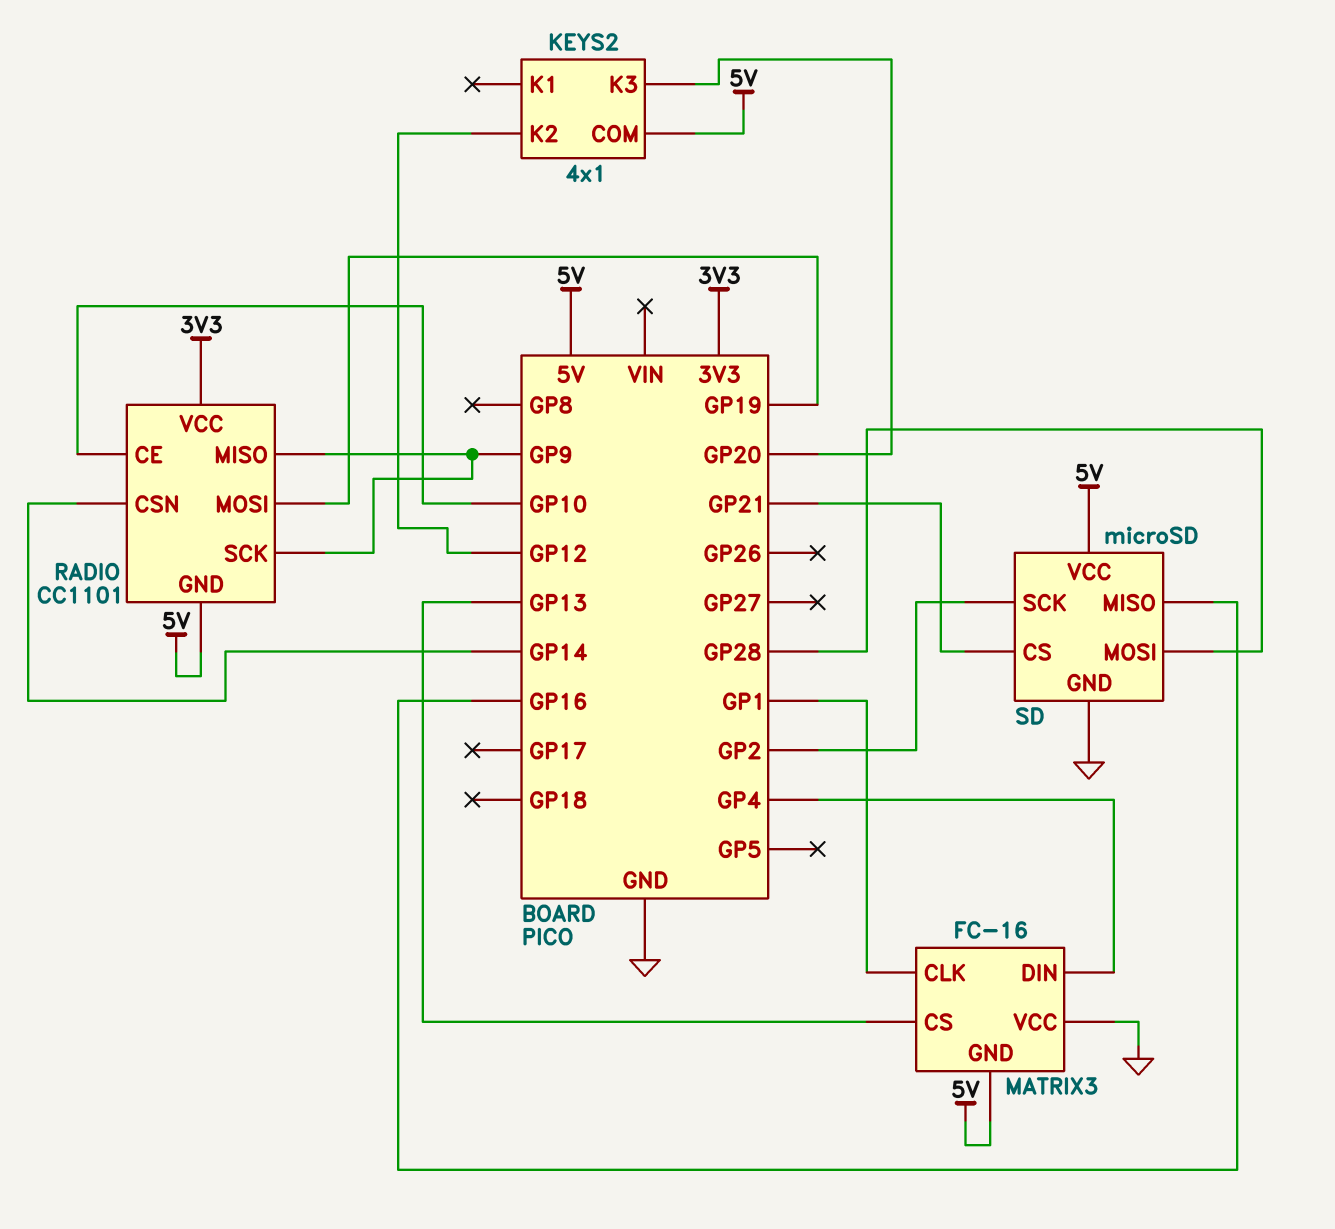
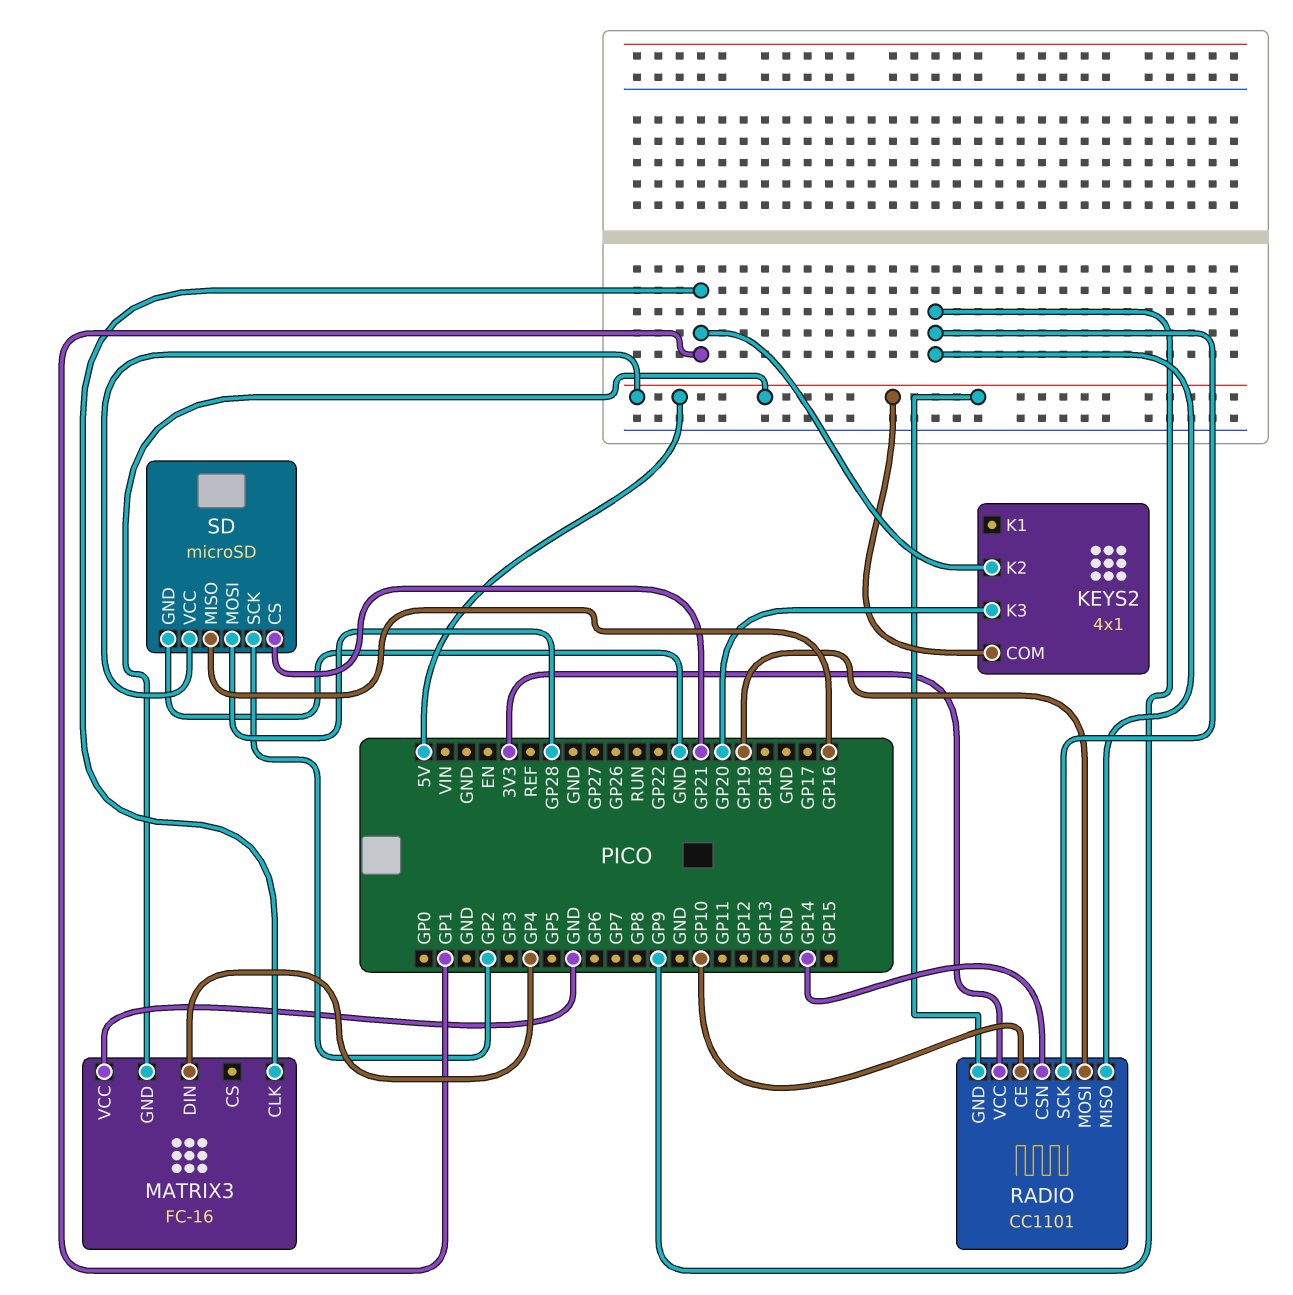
KEYS2 pin K2: GP12 -> GP1
MATRIX3 pin CS: GP13 -> none

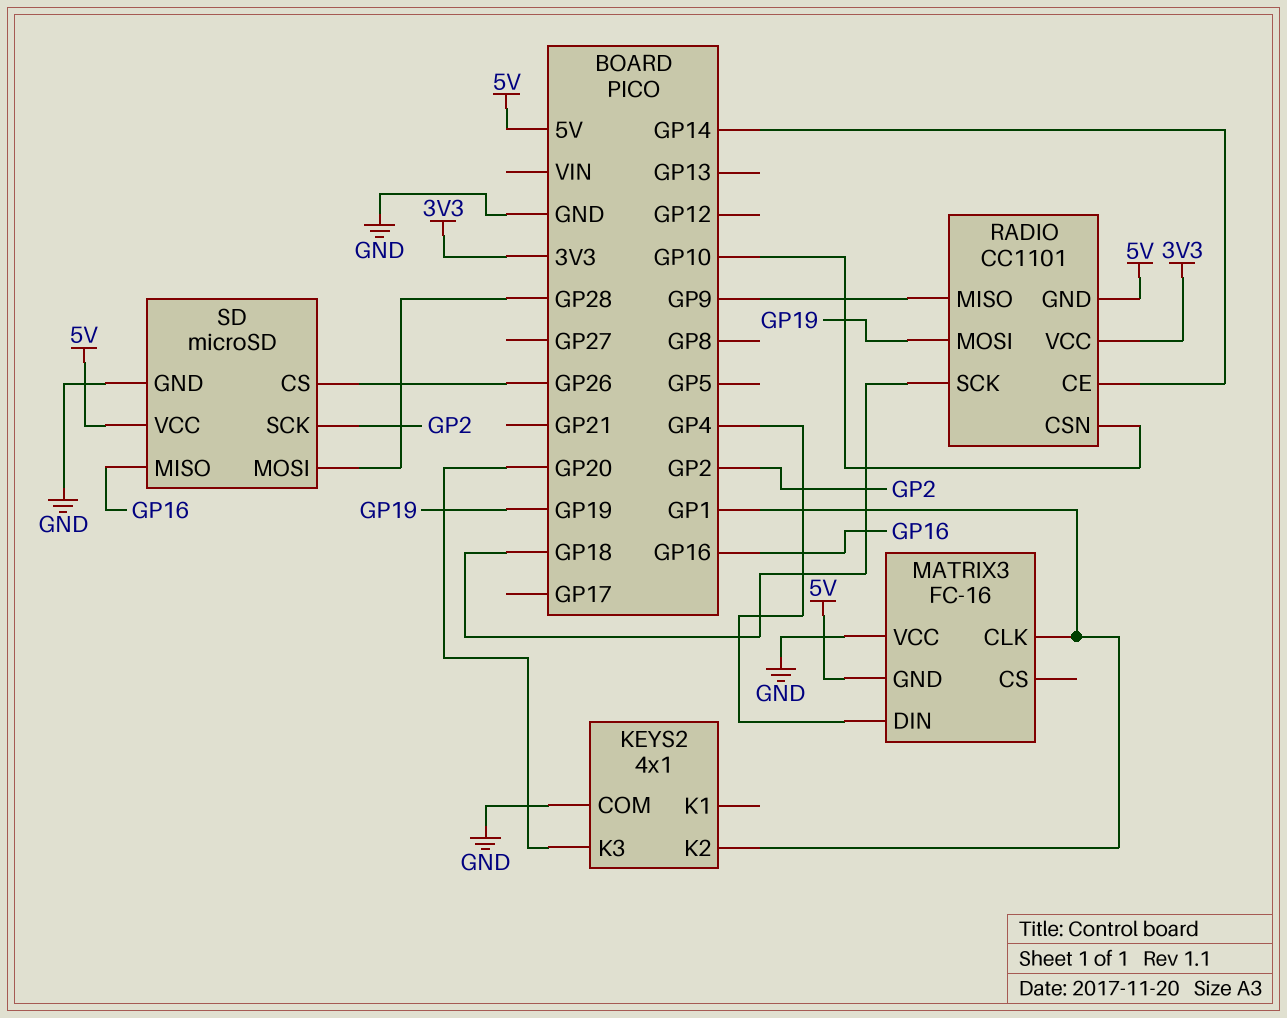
KEYS2 pin COM: 5V -> GND
RADIO pin CE: GP10 -> GP14
RADIO pin CSN: GP14 -> GP10
RADIO pin SCK: GP9 -> GP18
SD pin CS: GP21 -> GP26

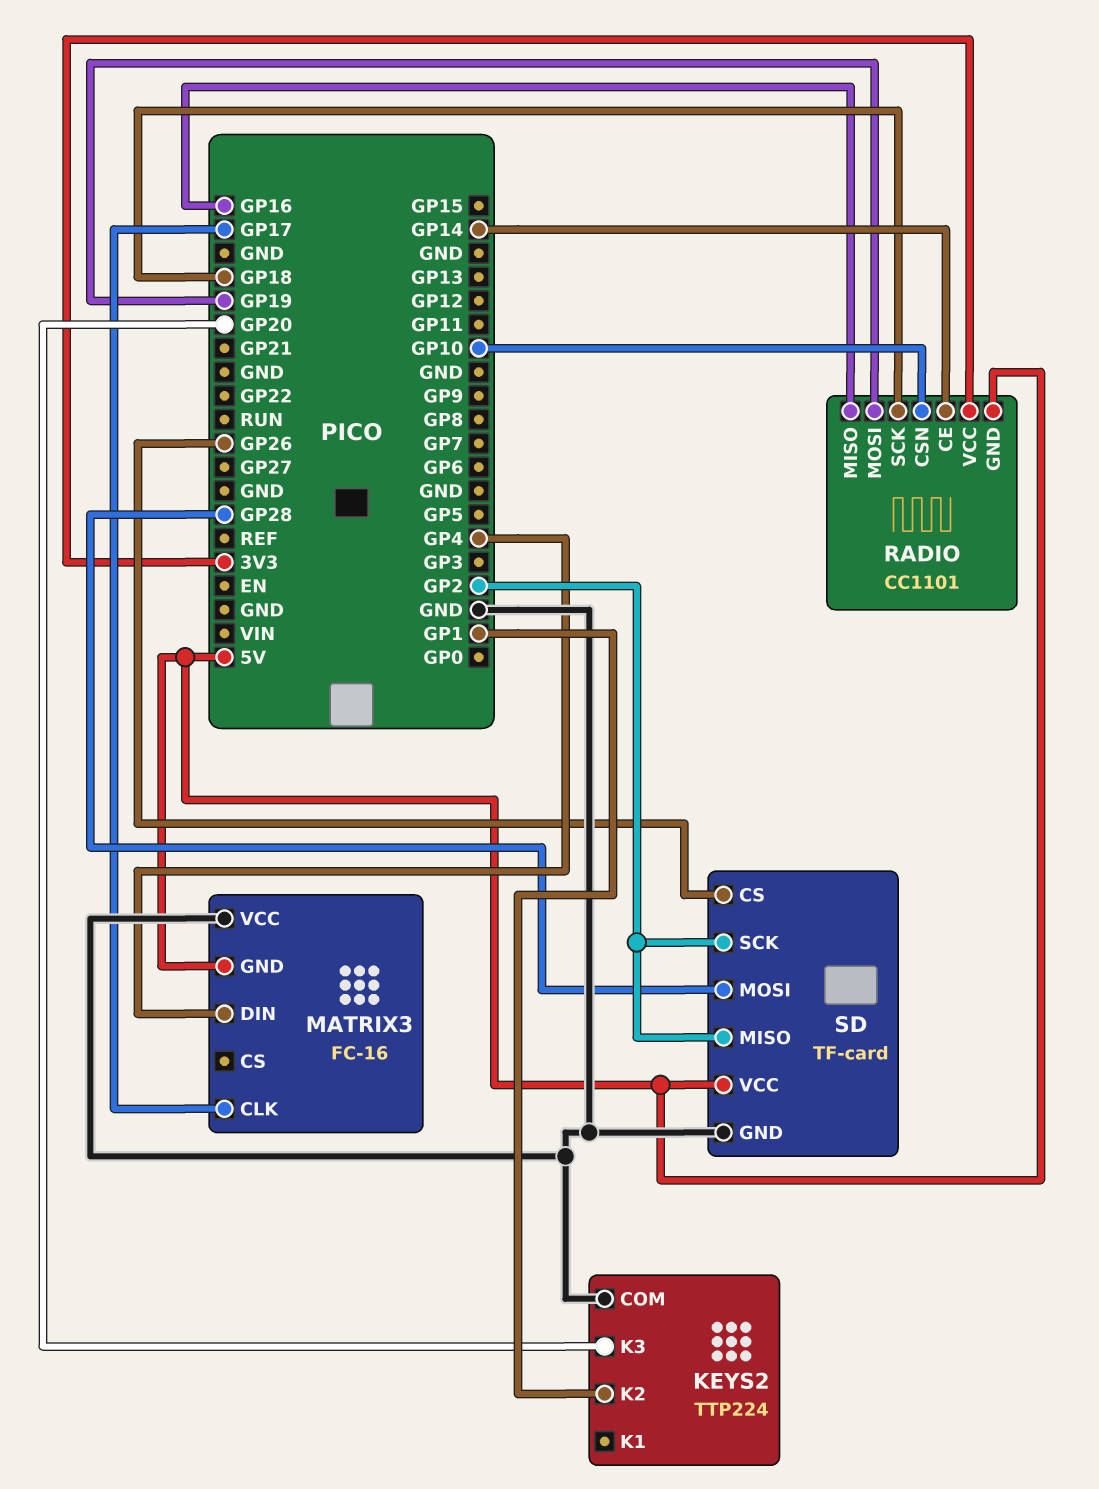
KEYS2: 4x1 -> TTP224
MATRIX3 pin CLK: GP1 -> GP17
RADIO pin MISO: GP9 -> GP16
SD: microSD -> TF-card
SD pin MISO: GP16 -> GP2

